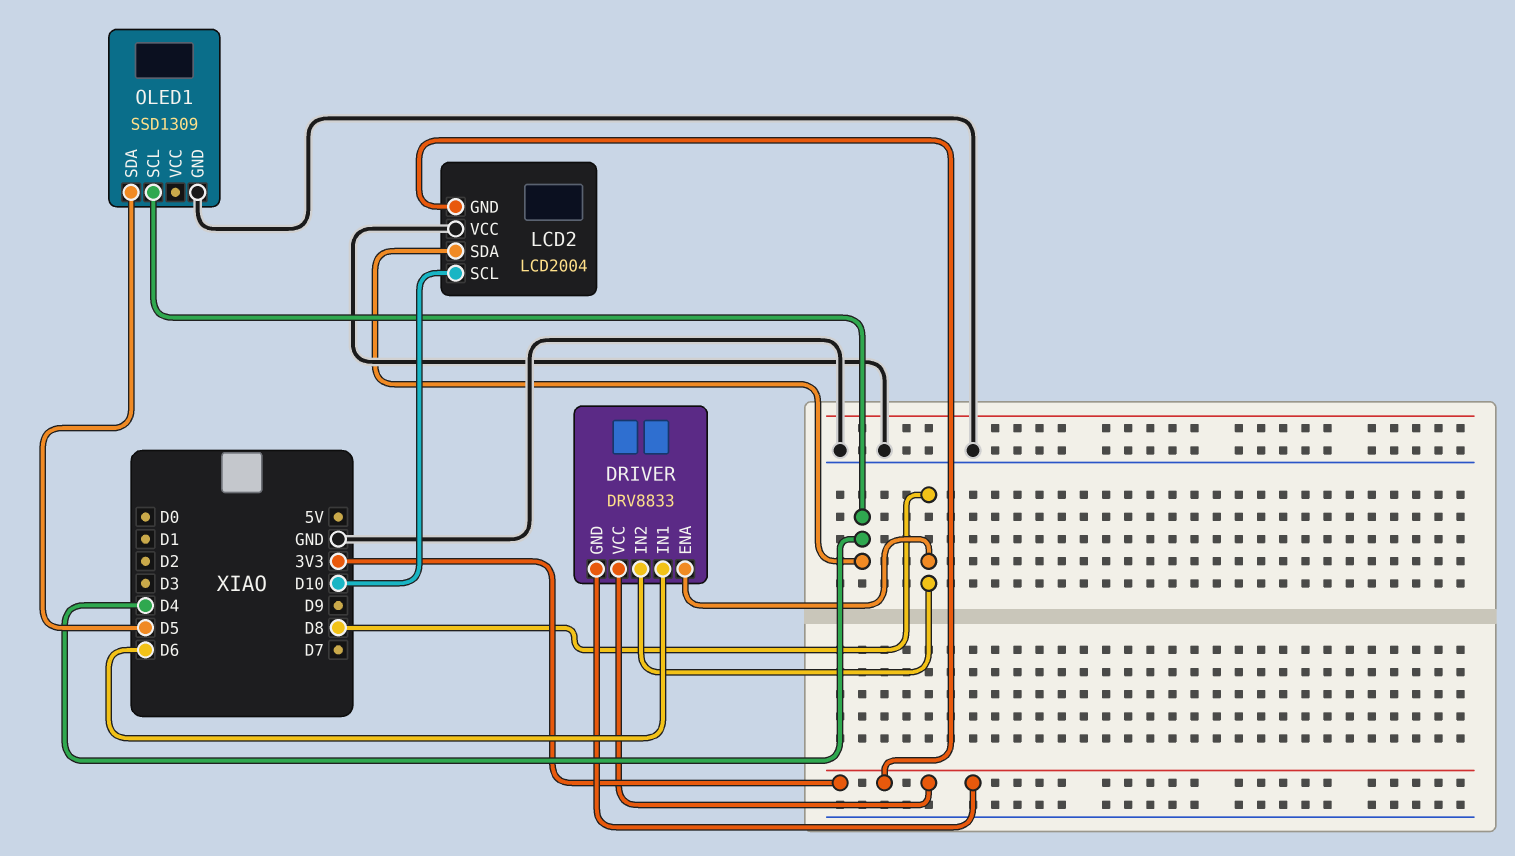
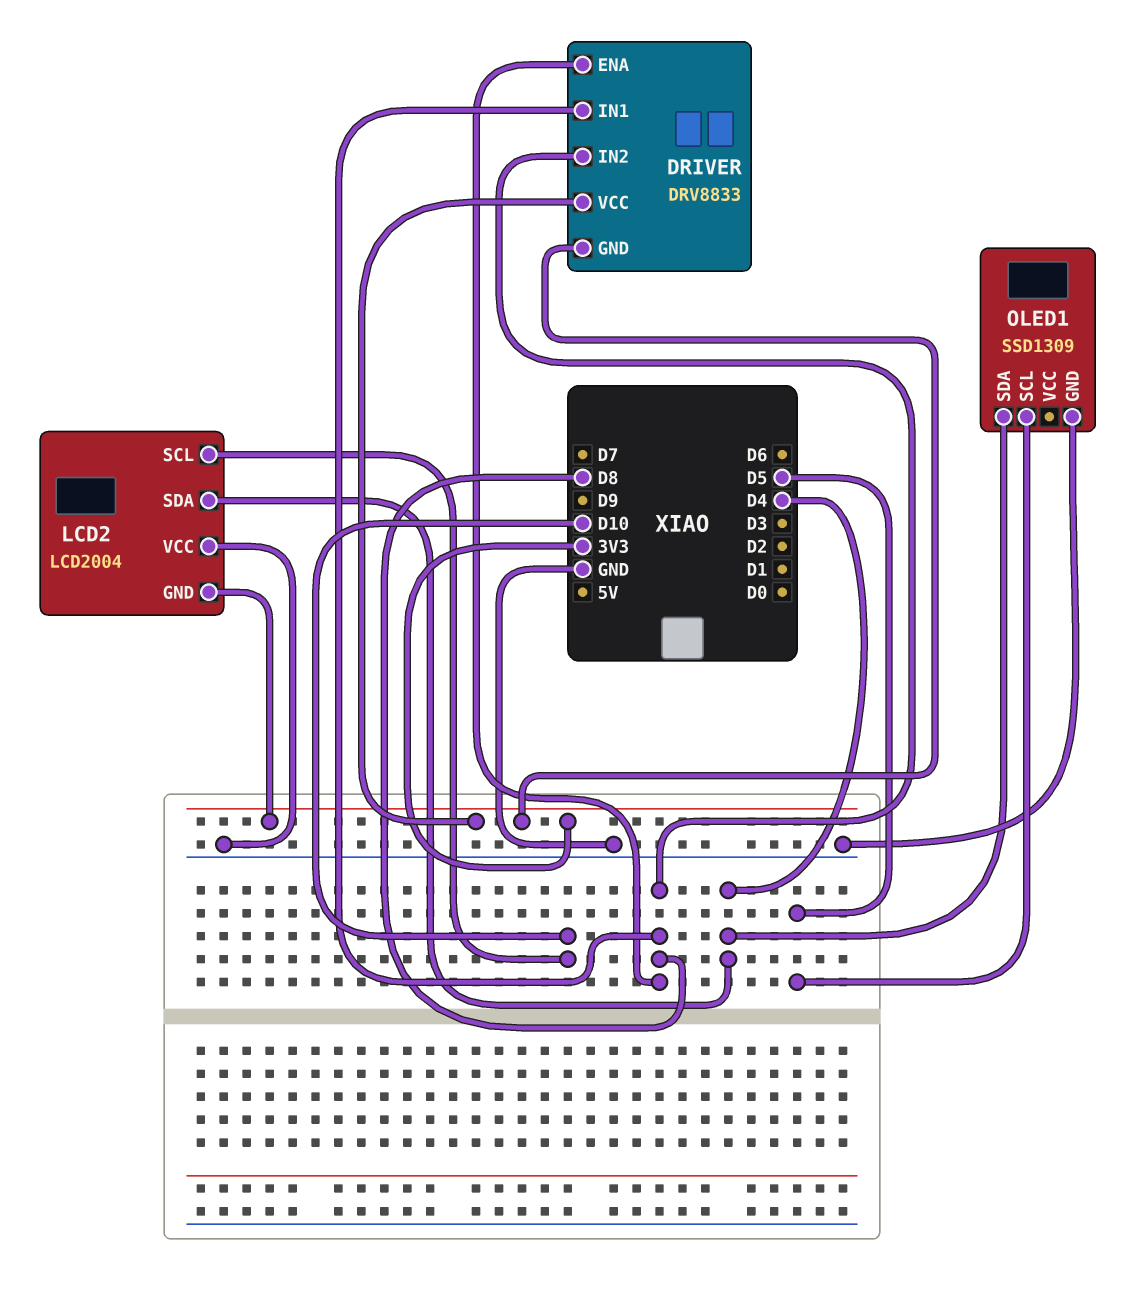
DRIVER pin IN1: D6 -> D8
OLED1 pin SCL: D4 -> D5
OLED1 pin SDA: D5 -> D4

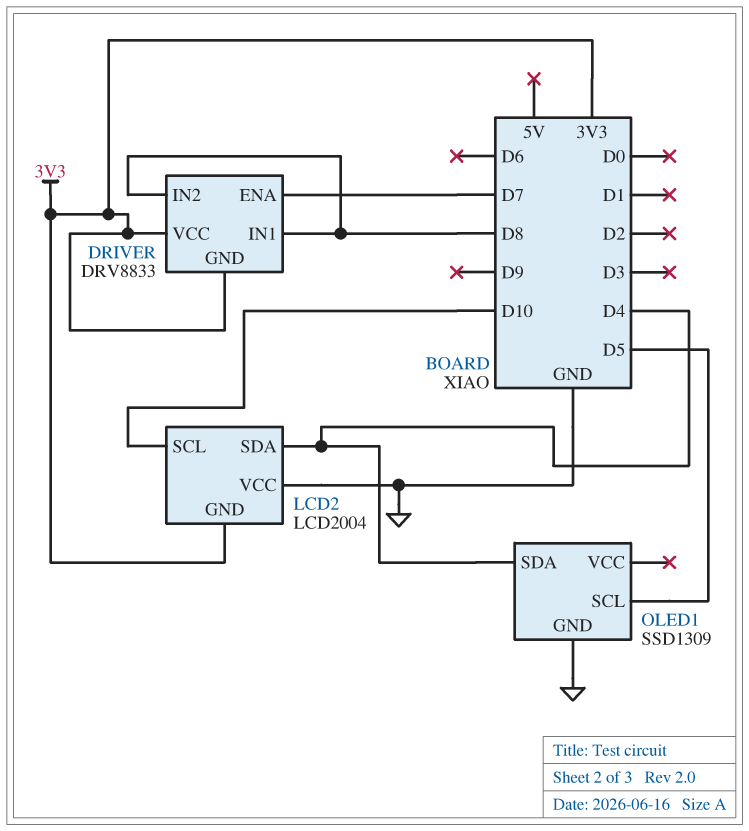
DRIVER pin ENA: D8 -> D7

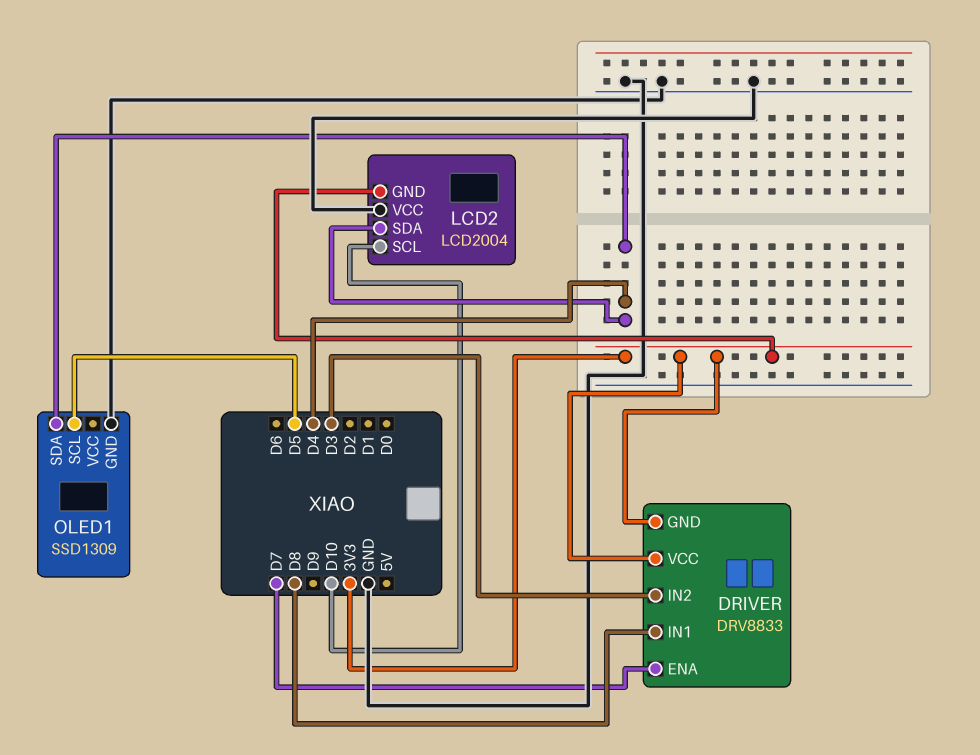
DRIVER pin IN2: D8 -> D3

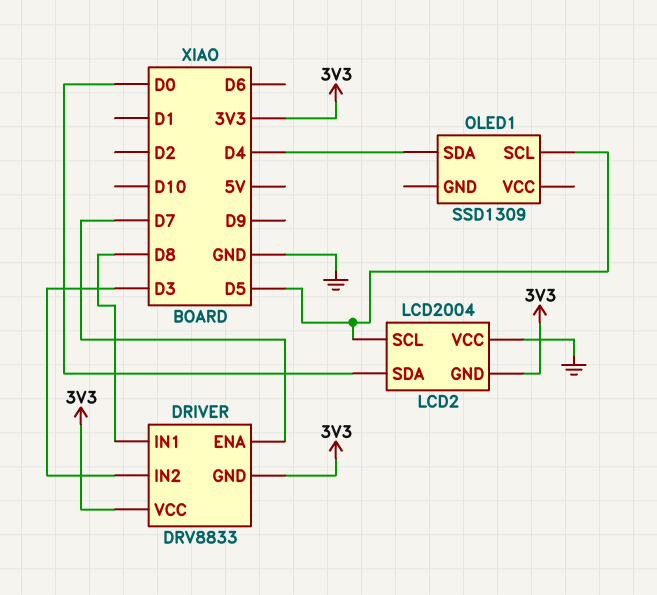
LCD2 pin SCL: D10 -> D5
LCD2 pin SDA: D4 -> D0
OLED1 pin GND: GND -> none

